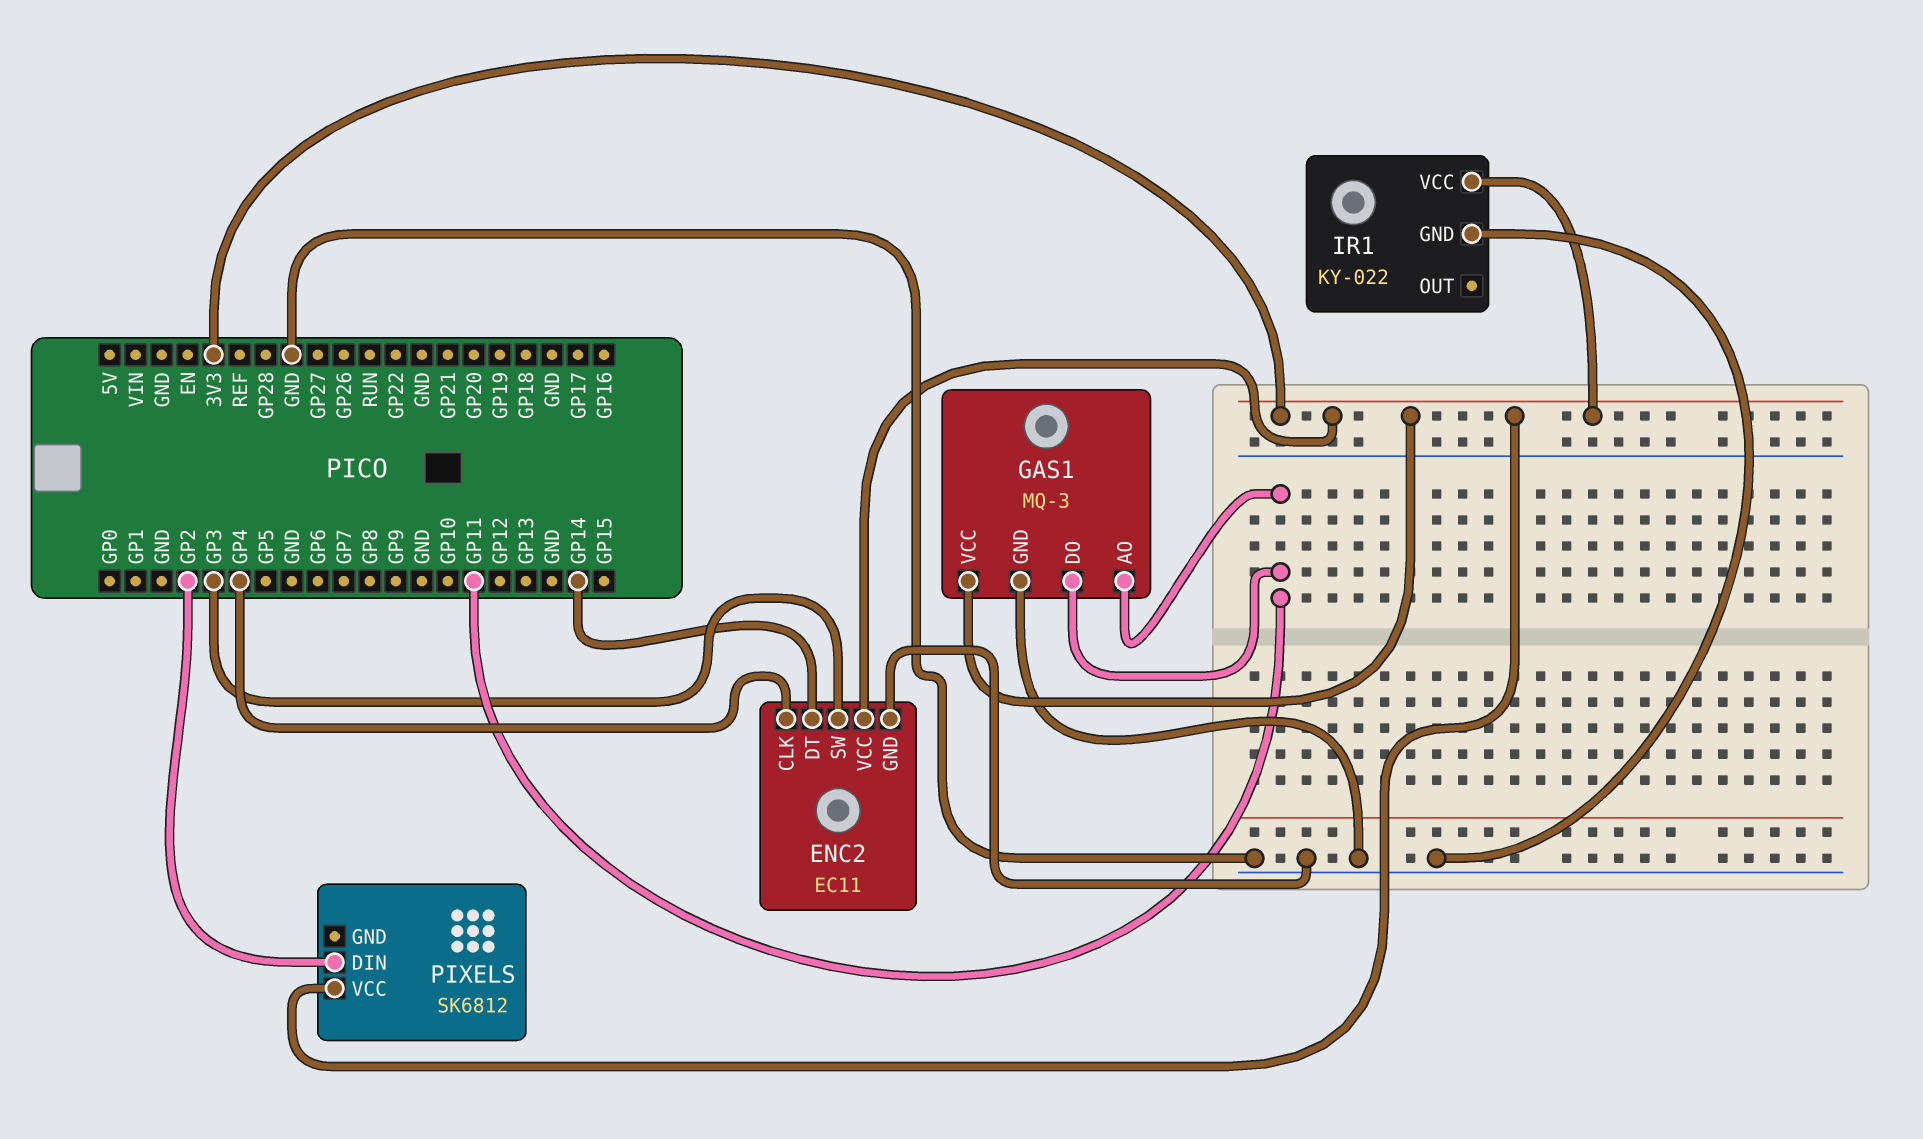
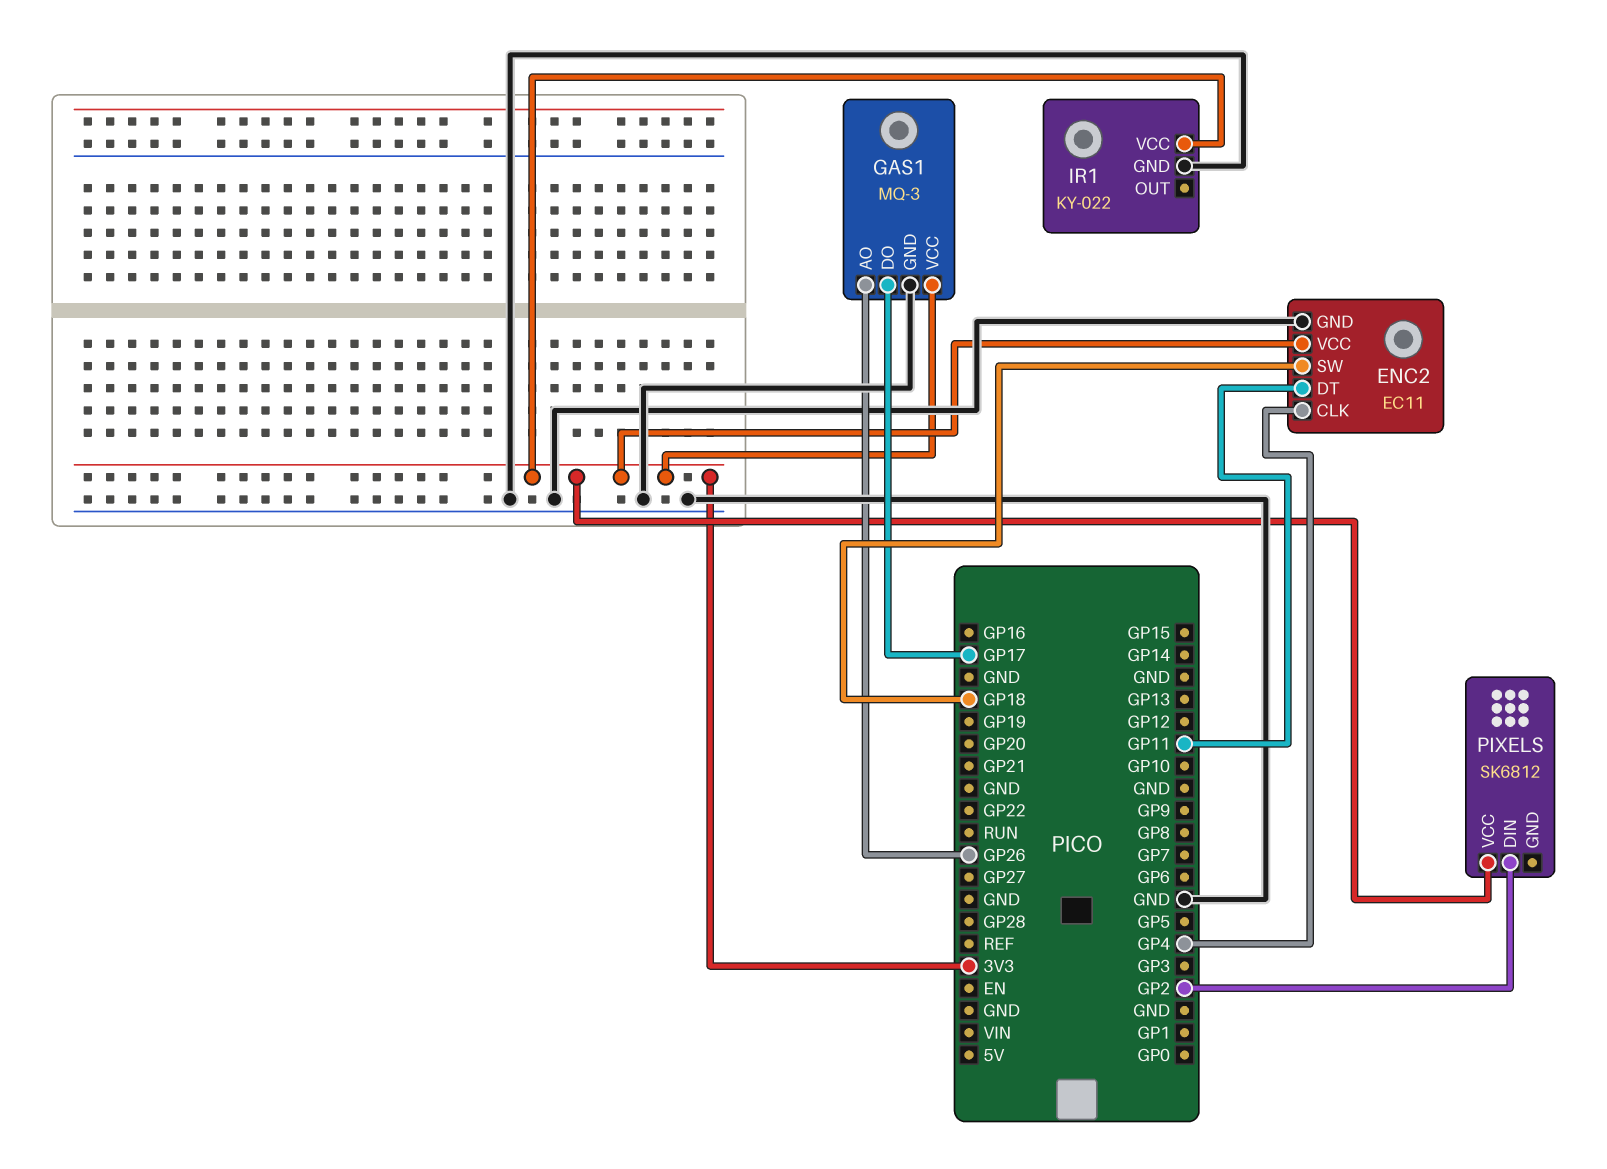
ENC2 pin DT: GP14 -> GP11
ENC2 pin SW: GP3 -> GP18
GAS1 pin AO: GP11 -> GP26
GAS1 pin DO: GP11 -> GP17

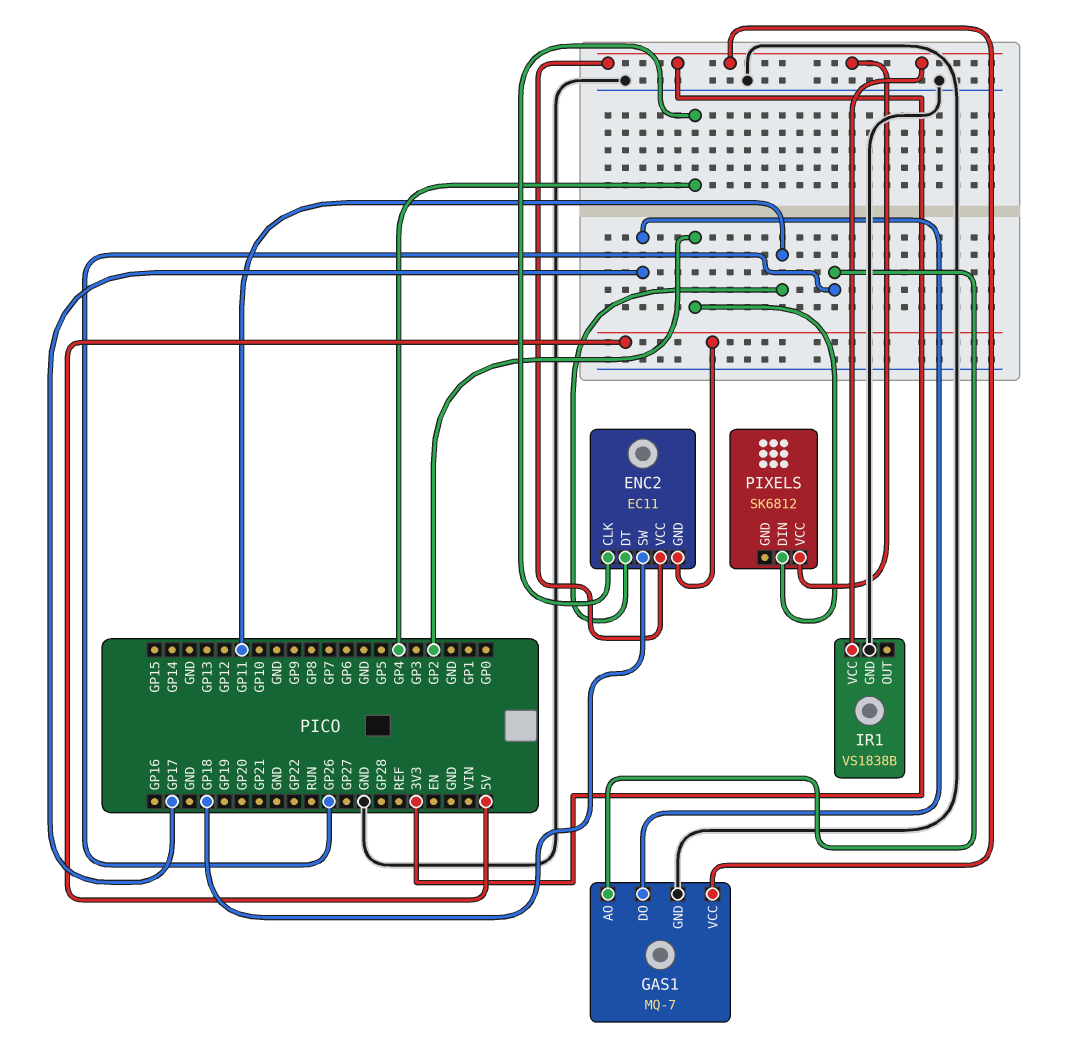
ENC2 pin GND: GND -> 5V
GAS1: MQ-3 -> MQ-7
IR1: KY-022 -> VS1838B

